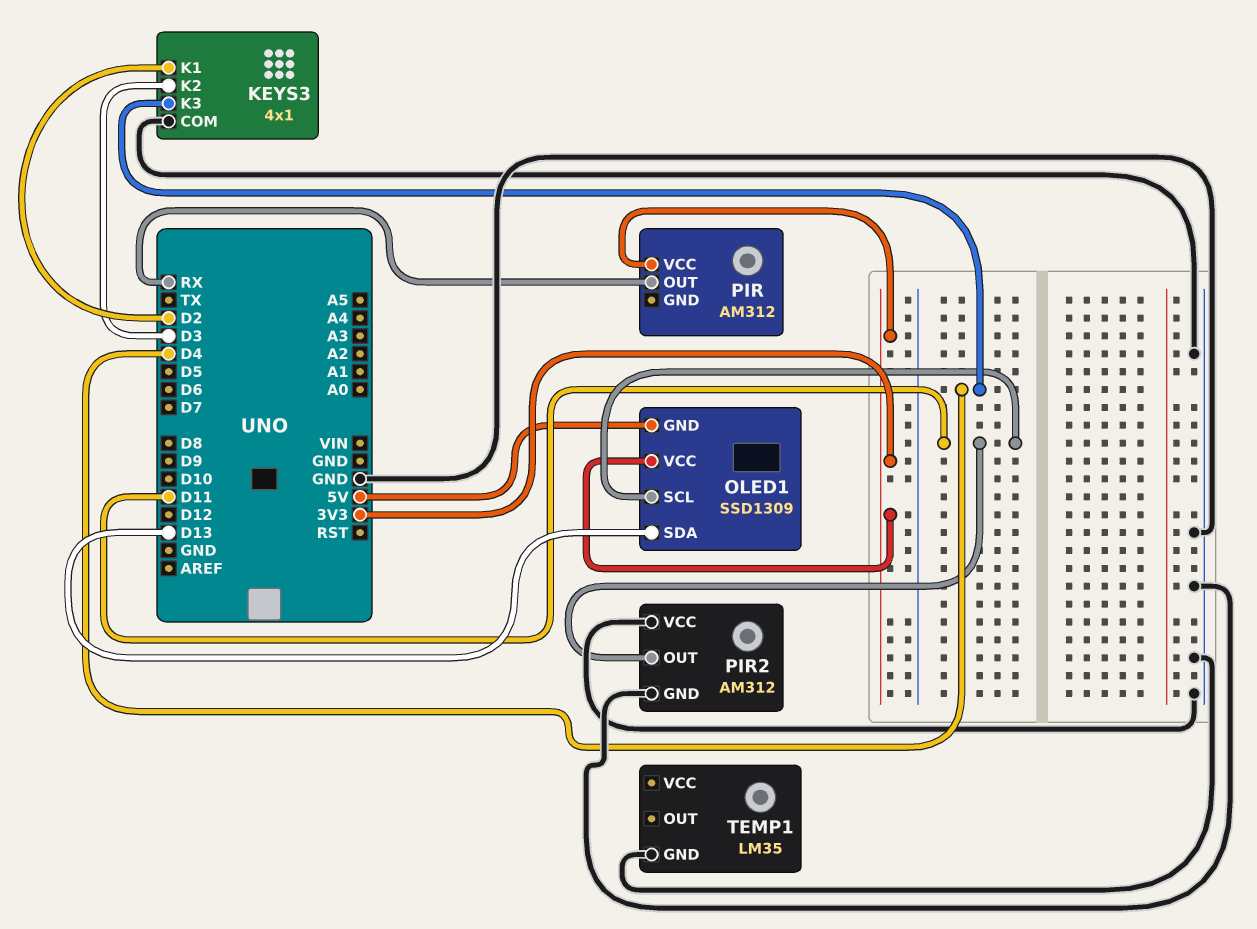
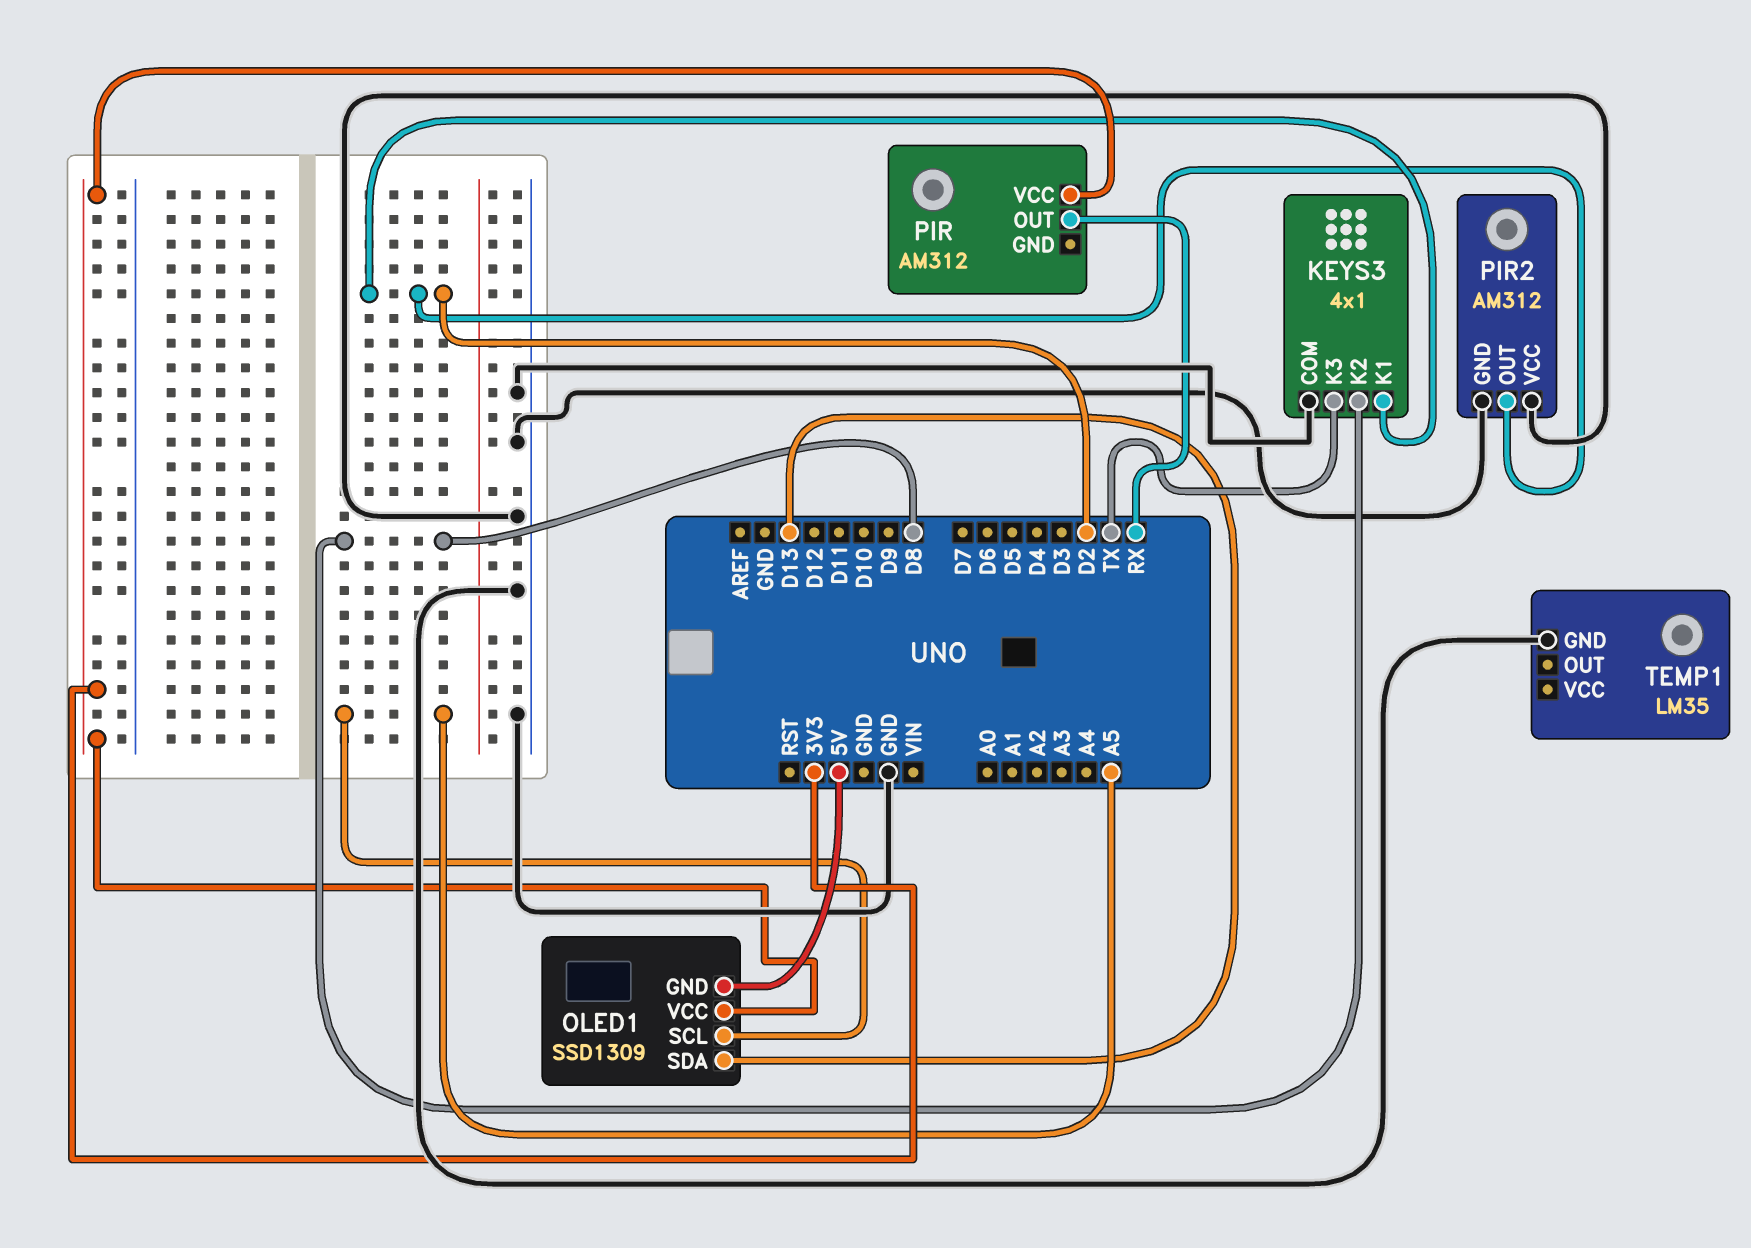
KEYS3 pin K2: D3 -> D8
KEYS3 pin K3: D4 -> TX
OLED1 pin SCL: D11 -> A5
PIR2 pin OUT: D11 -> D2

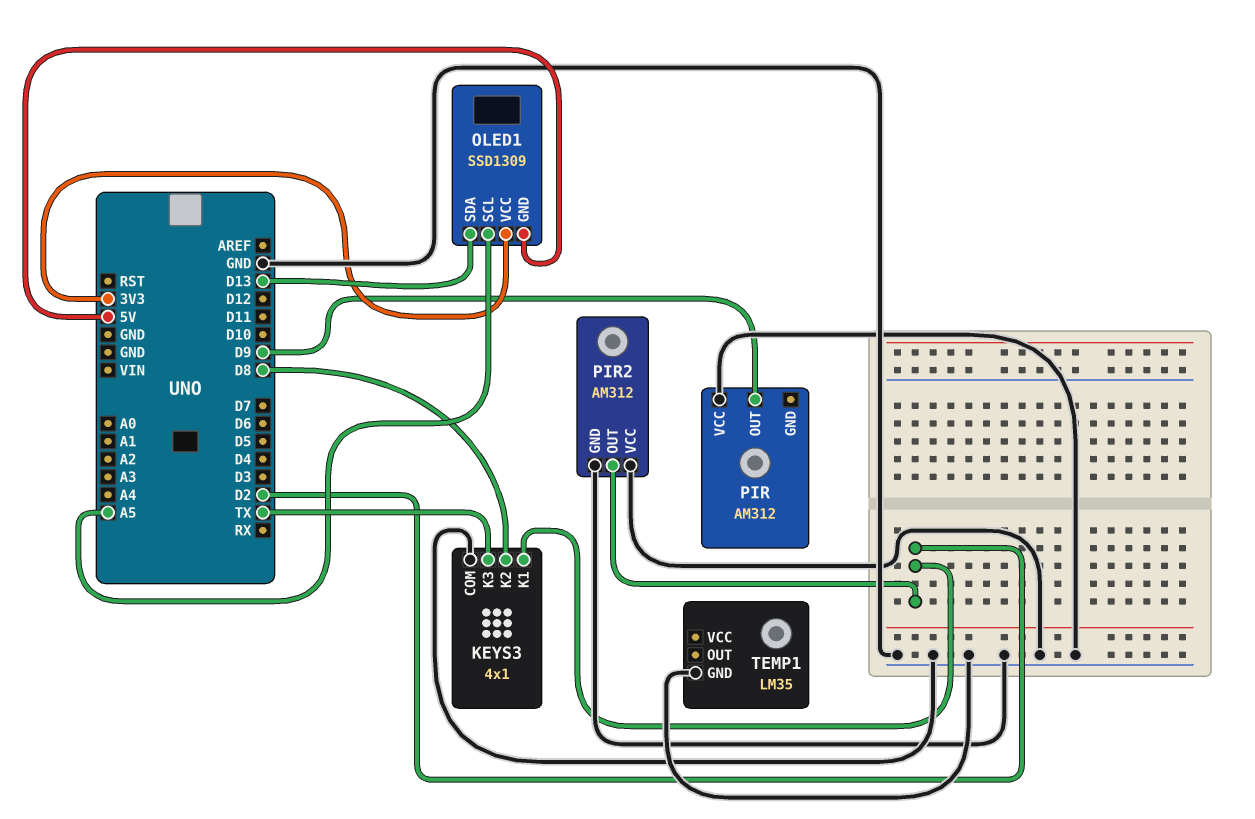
PIR pin OUT: RX -> D9
PIR pin VCC: 3V3 -> GND

